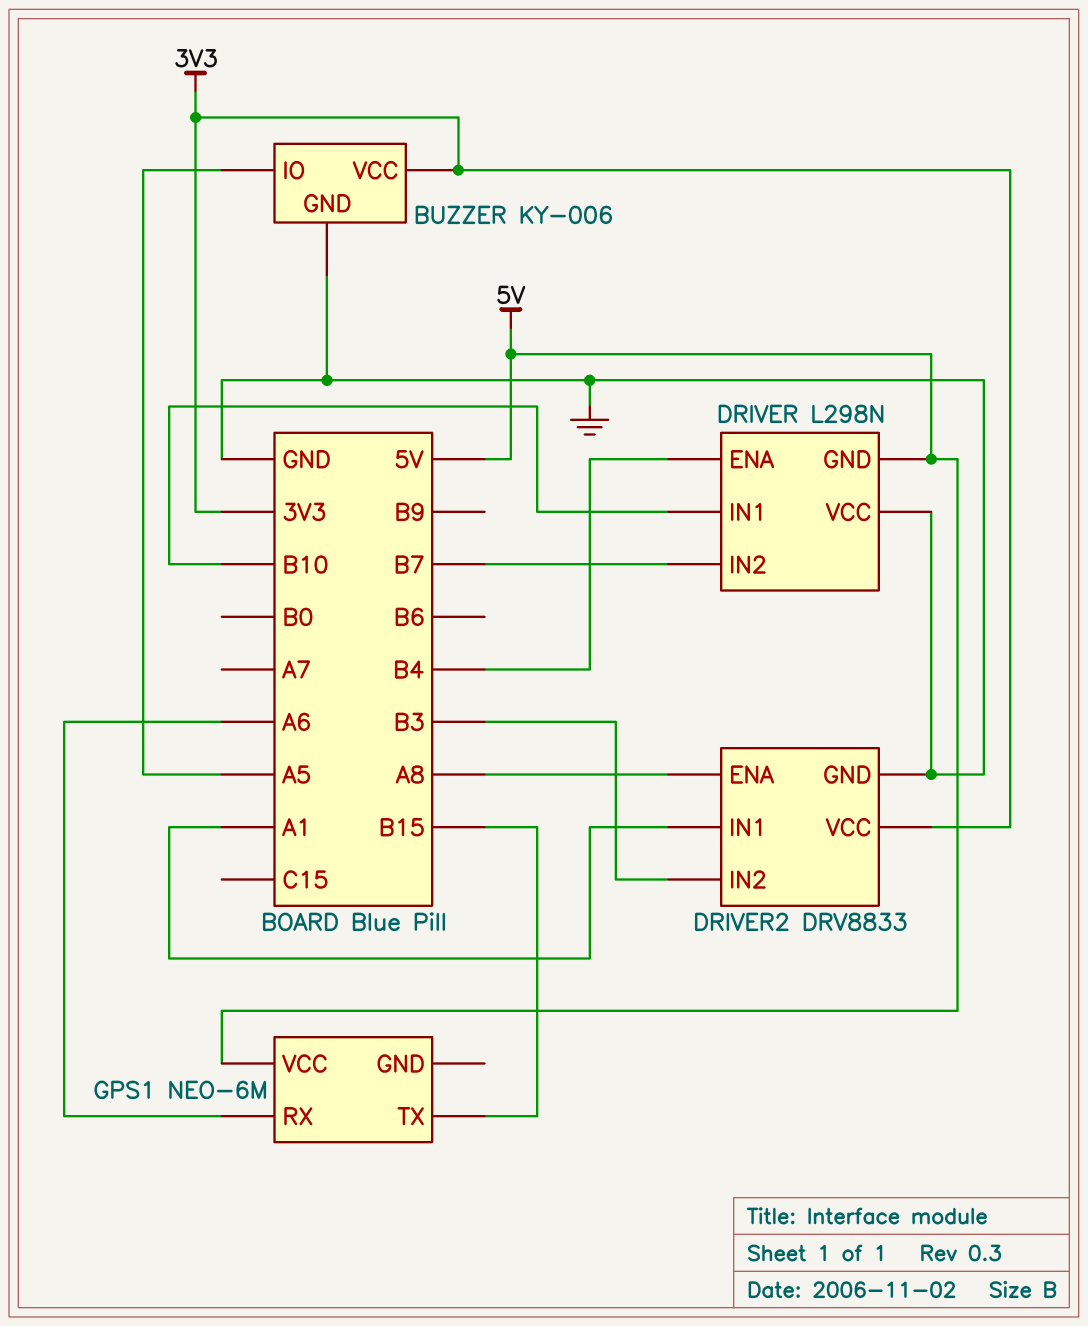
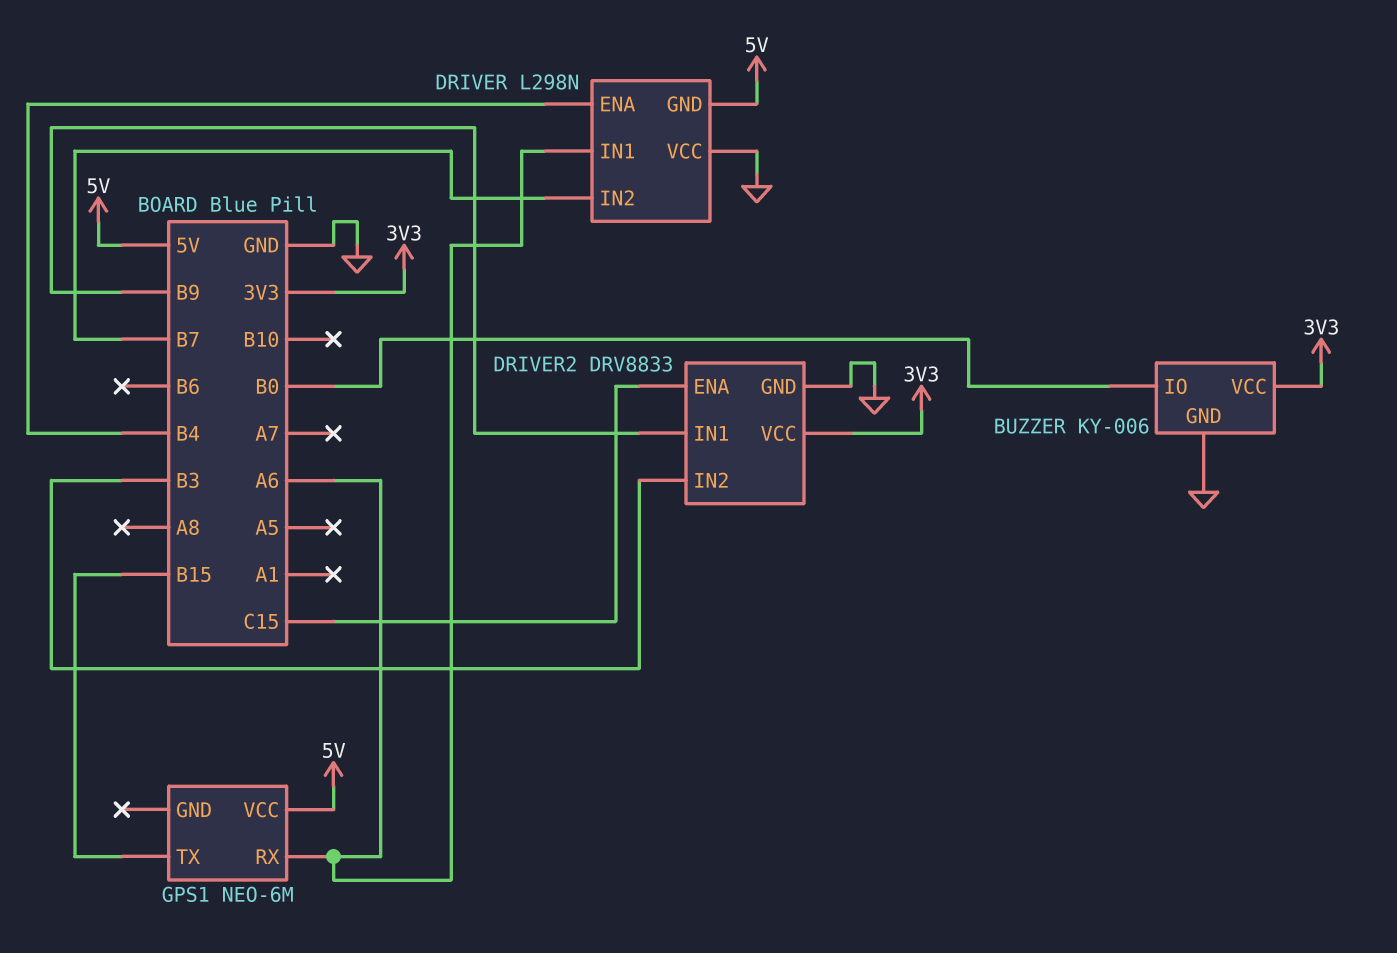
BUZZER pin IO: A5 -> B0
DRIVER pin IN1: B10 -> A6
DRIVER2 pin ENA: A8 -> C15
DRIVER2 pin IN1: A1 -> B9

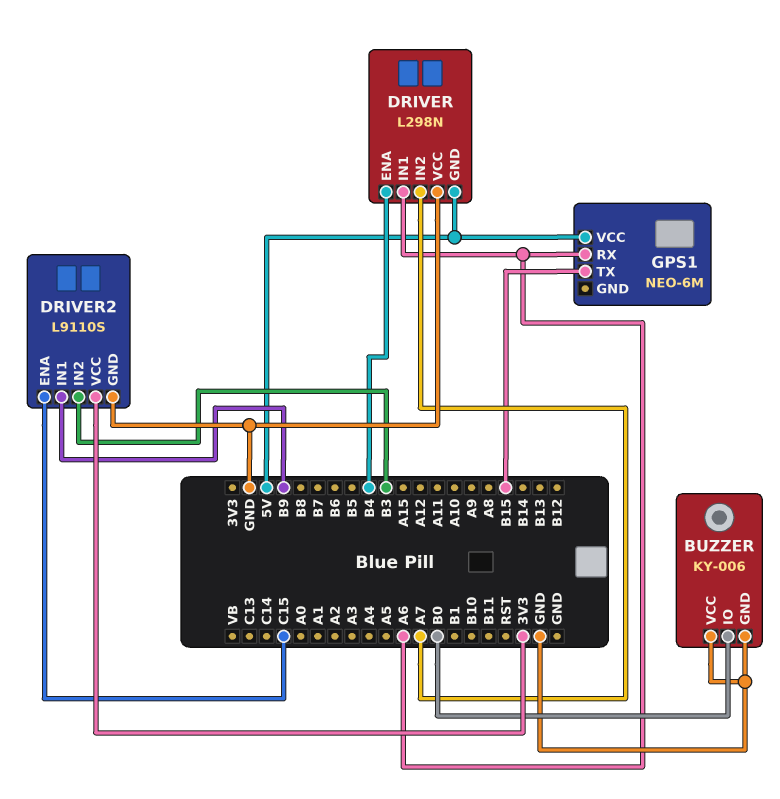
BUZZER pin VCC: 3V3 -> GND
DRIVER pin IN2: B7 -> A7
DRIVER2: DRV8833 -> L9110S

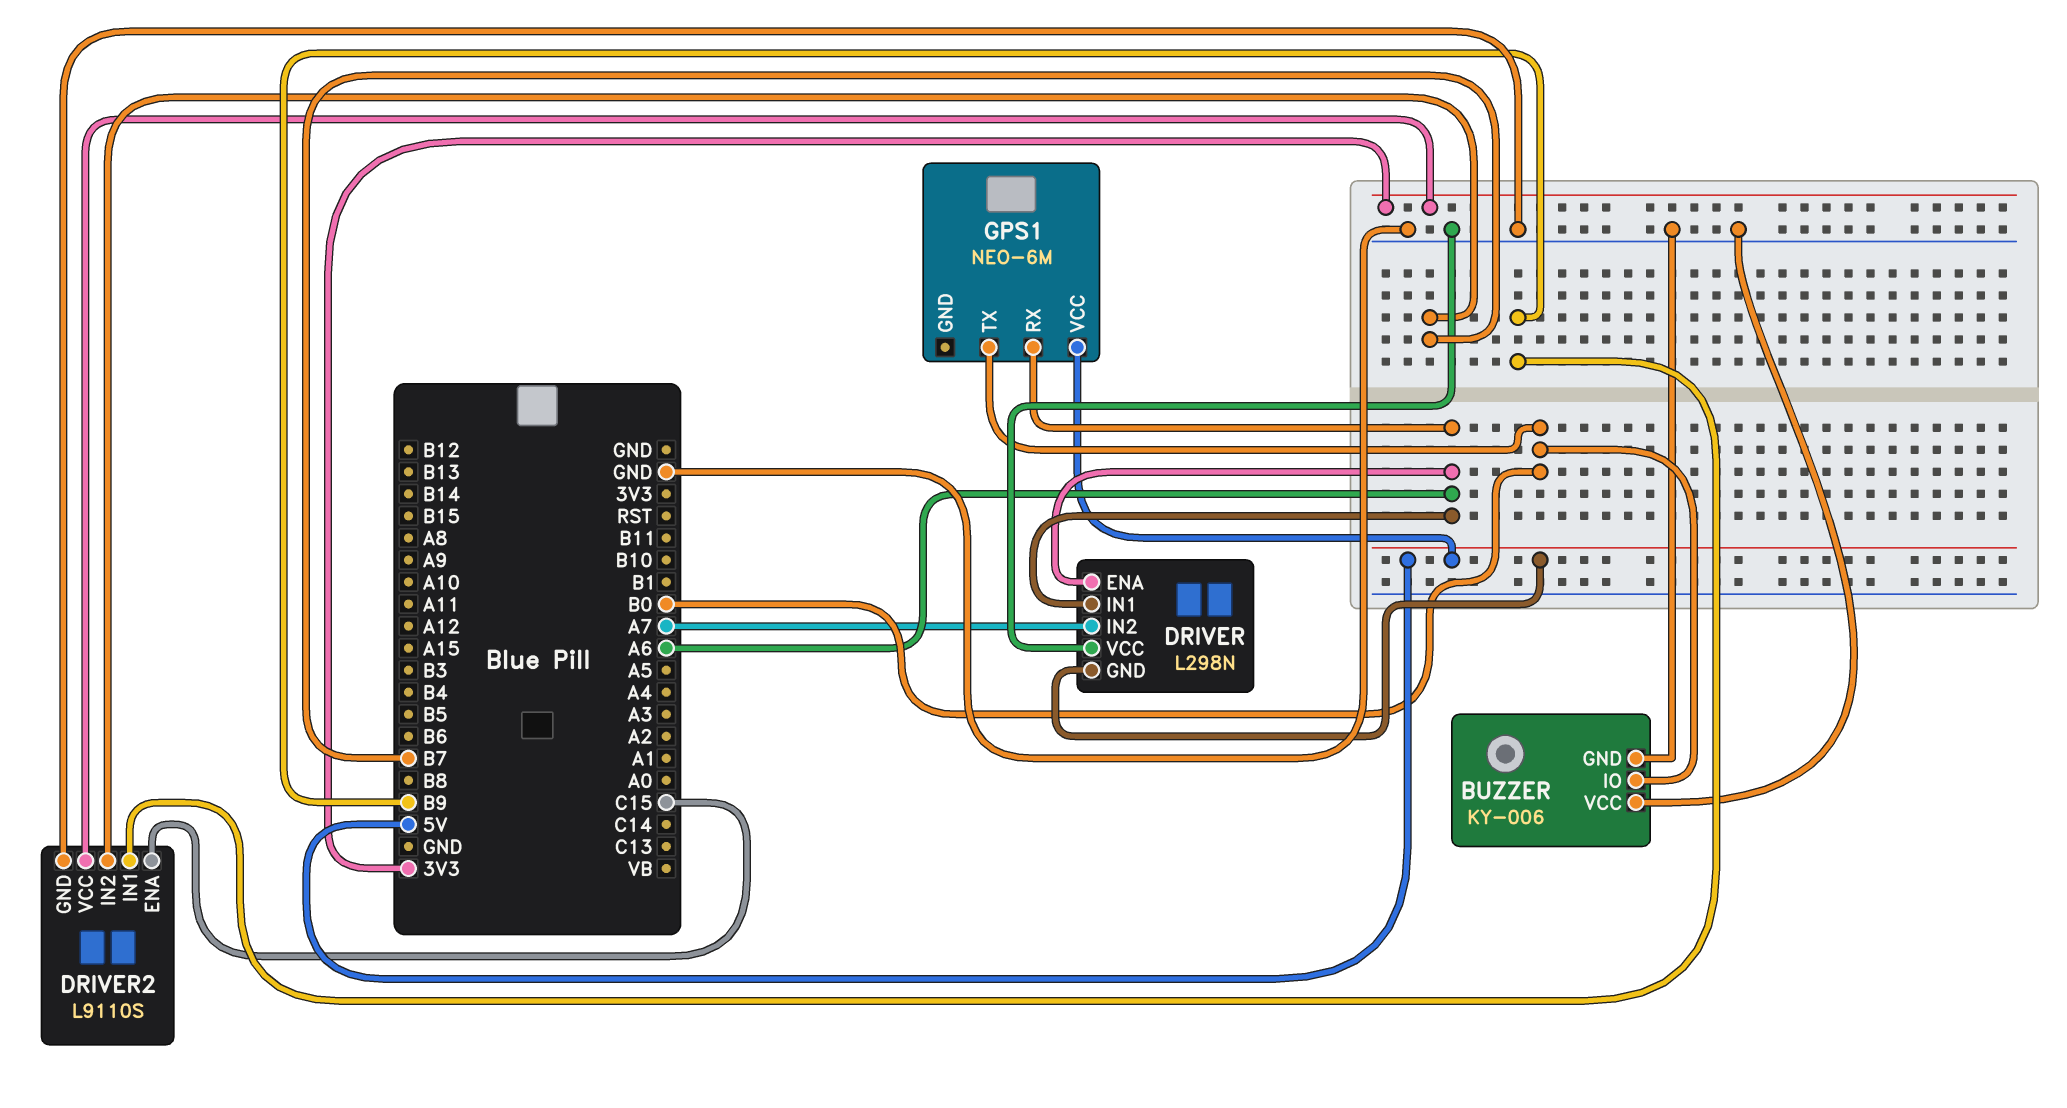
DRIVER pin ENA: B4 -> A6
DRIVER2 pin IN2: B3 -> B7
GPS1 pin TX: B15 -> B0

